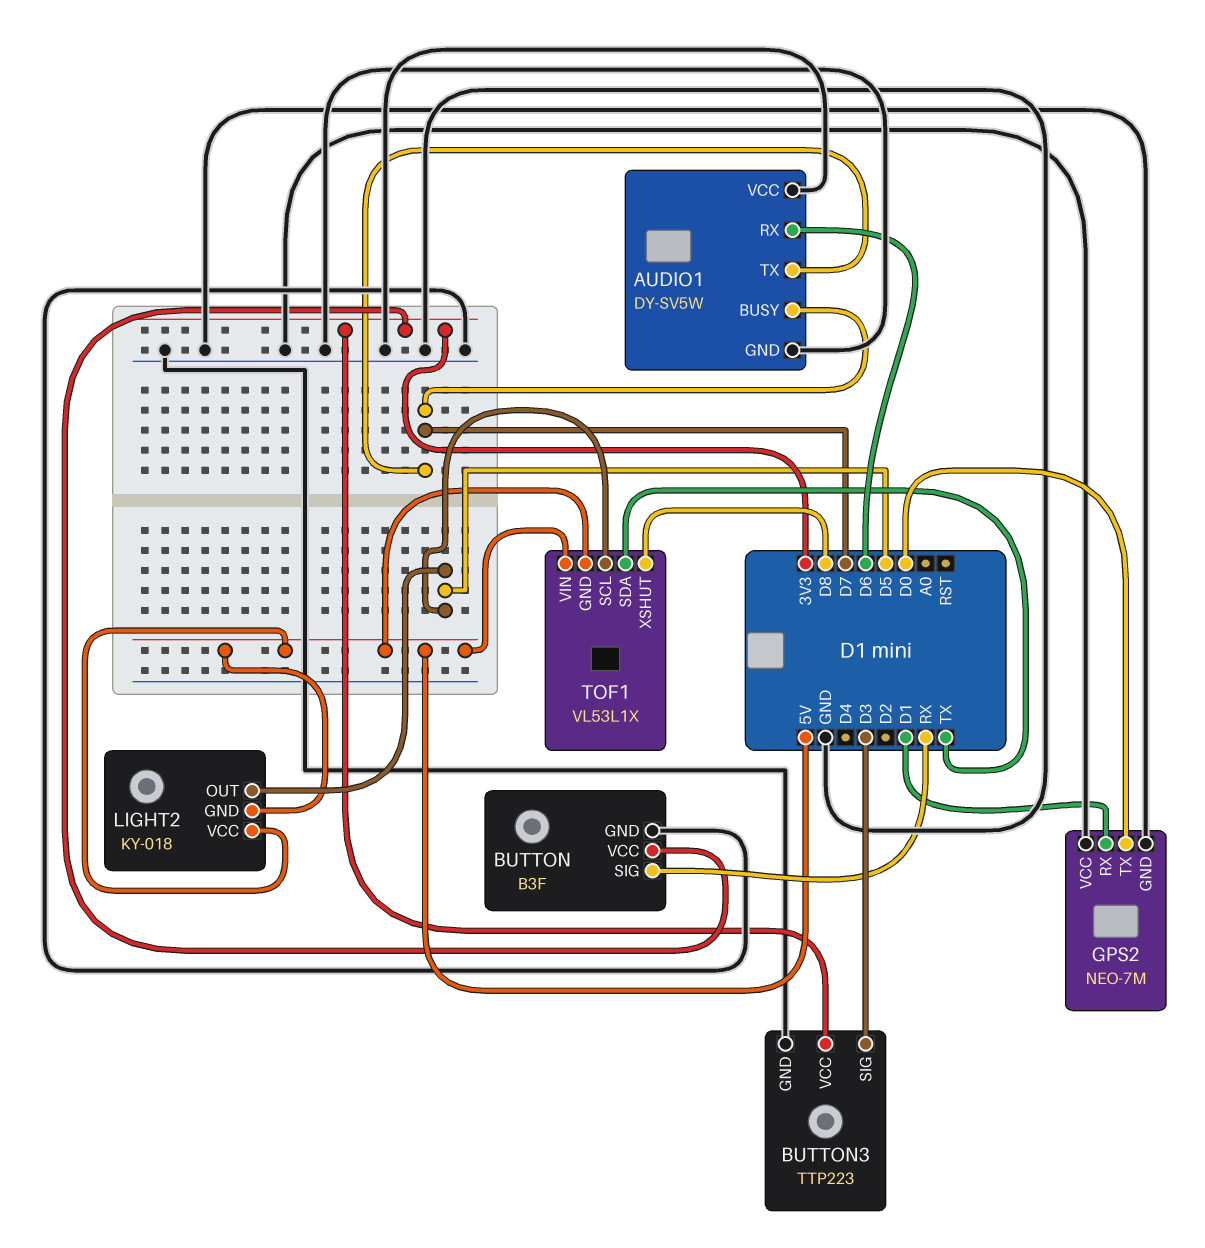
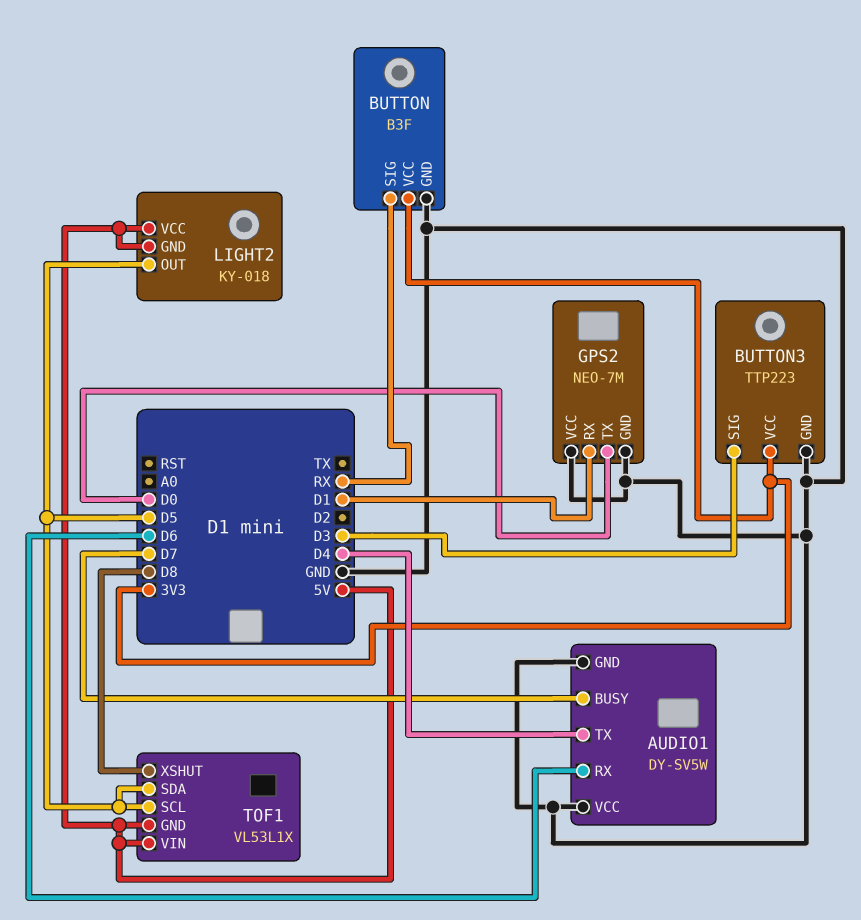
AUDIO1 pin TX: D7 -> D4
TOF1 pin SDA: TX -> D5

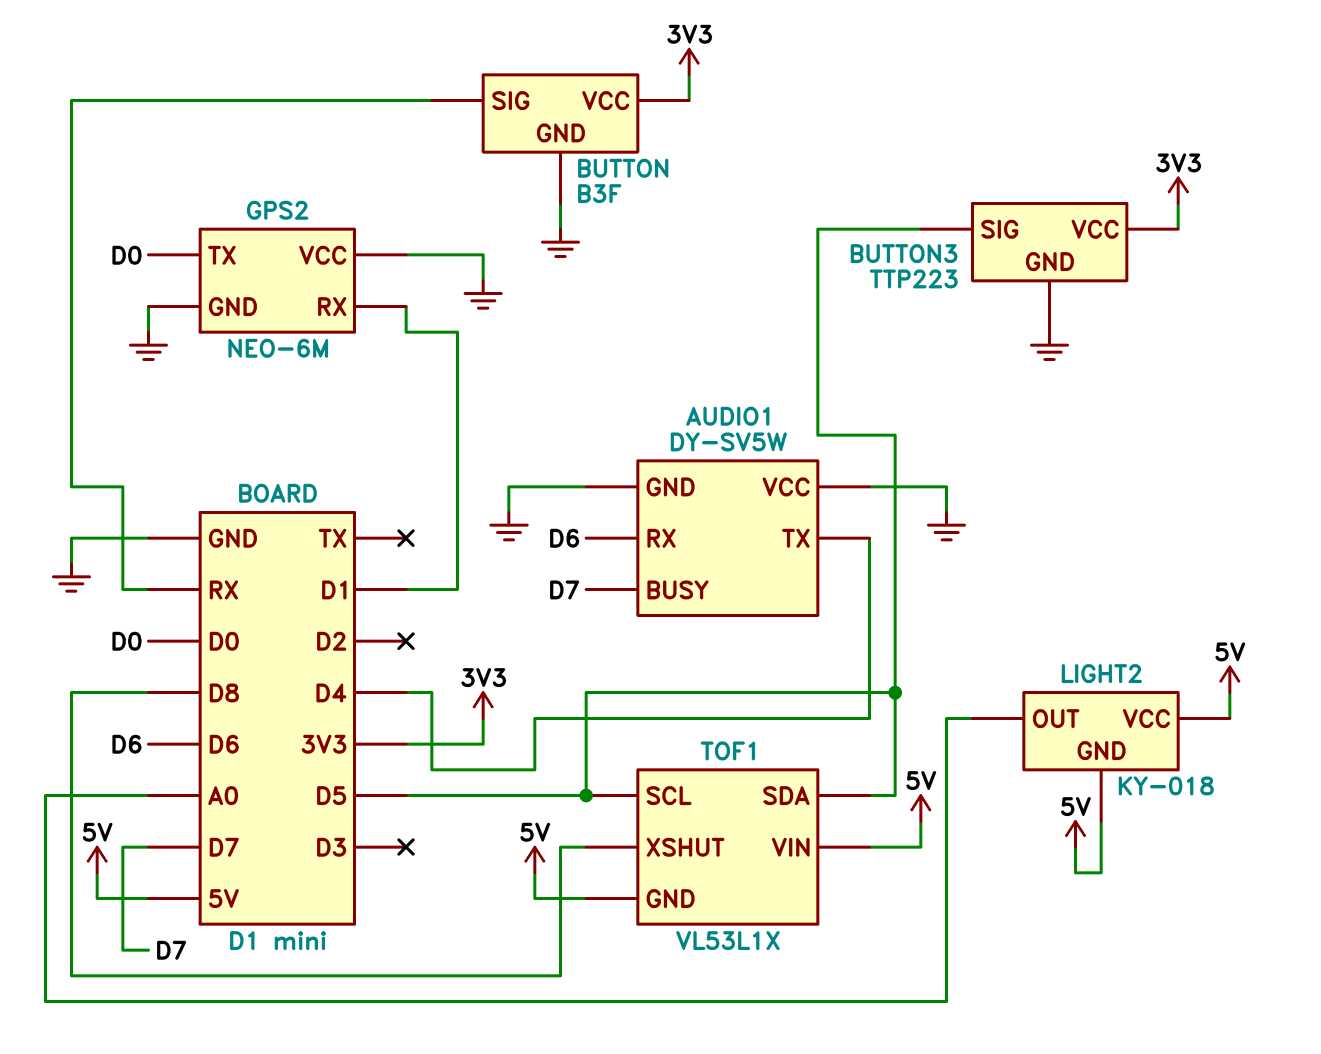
BUTTON3 pin SIG: D3 -> D5
GPS2: NEO-7M -> NEO-6M
LIGHT2 pin OUT: D5 -> A0

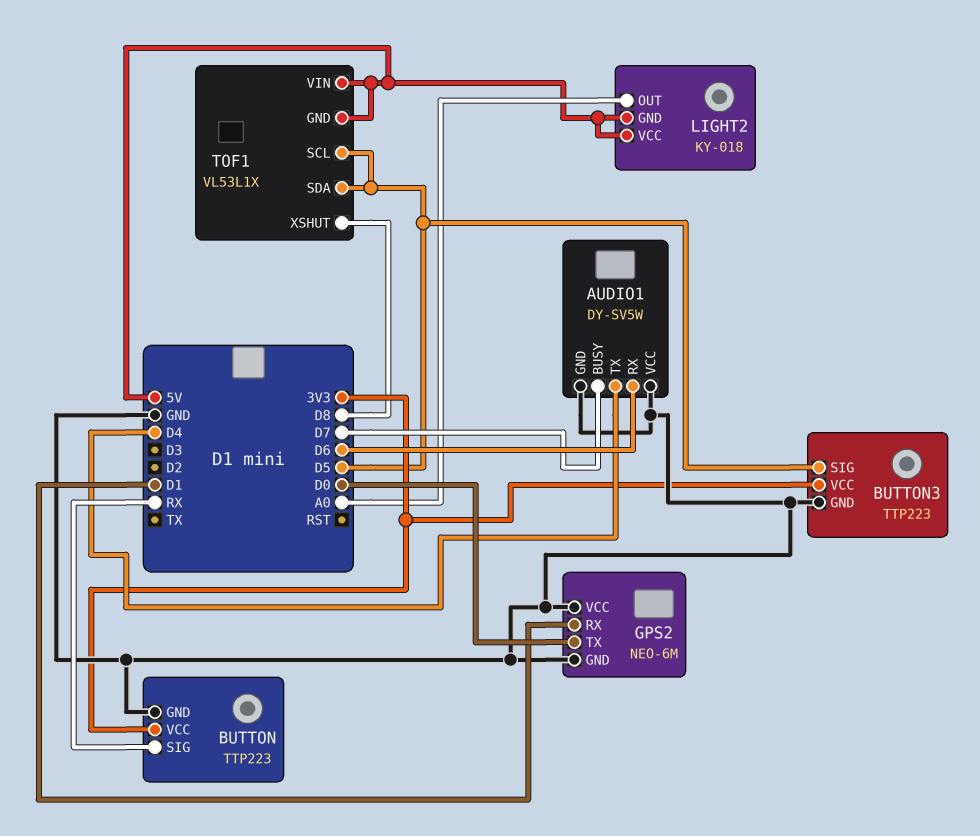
BUTTON: B3F -> TTP223

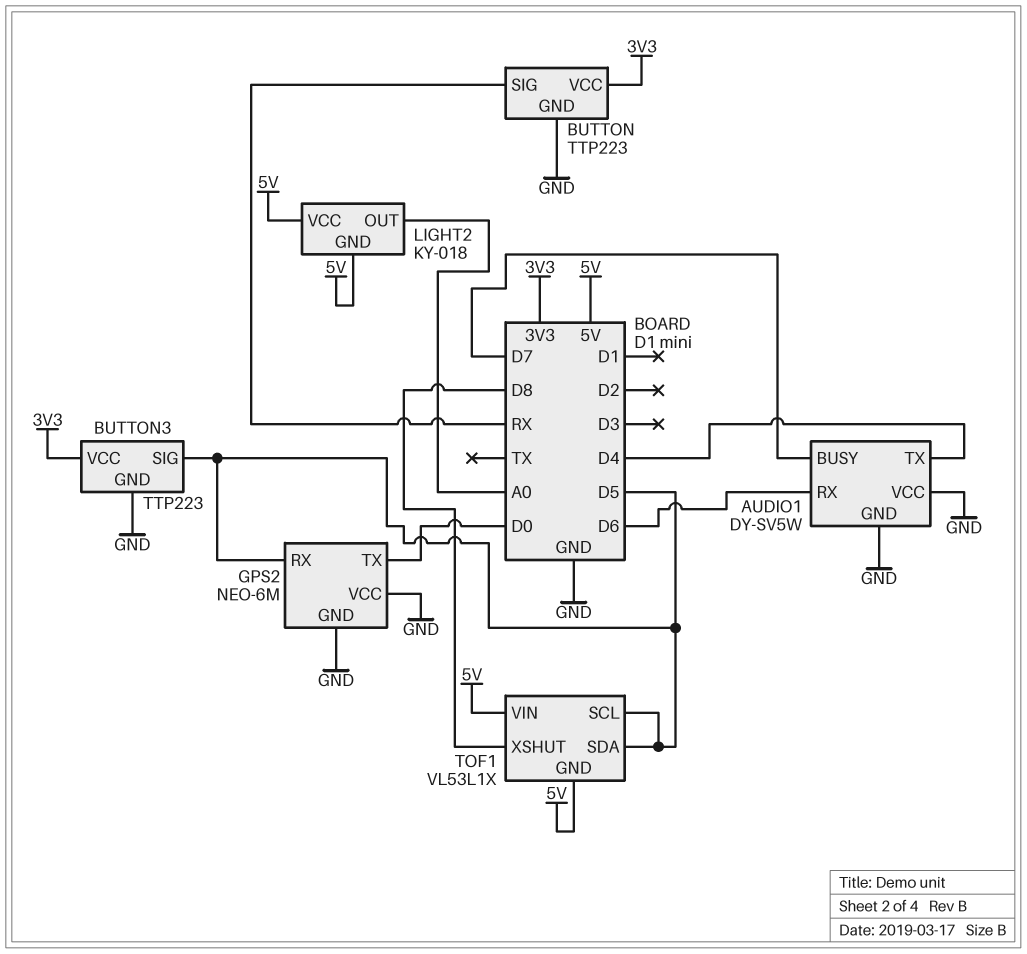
GPS2 pin RX: D1 -> D5

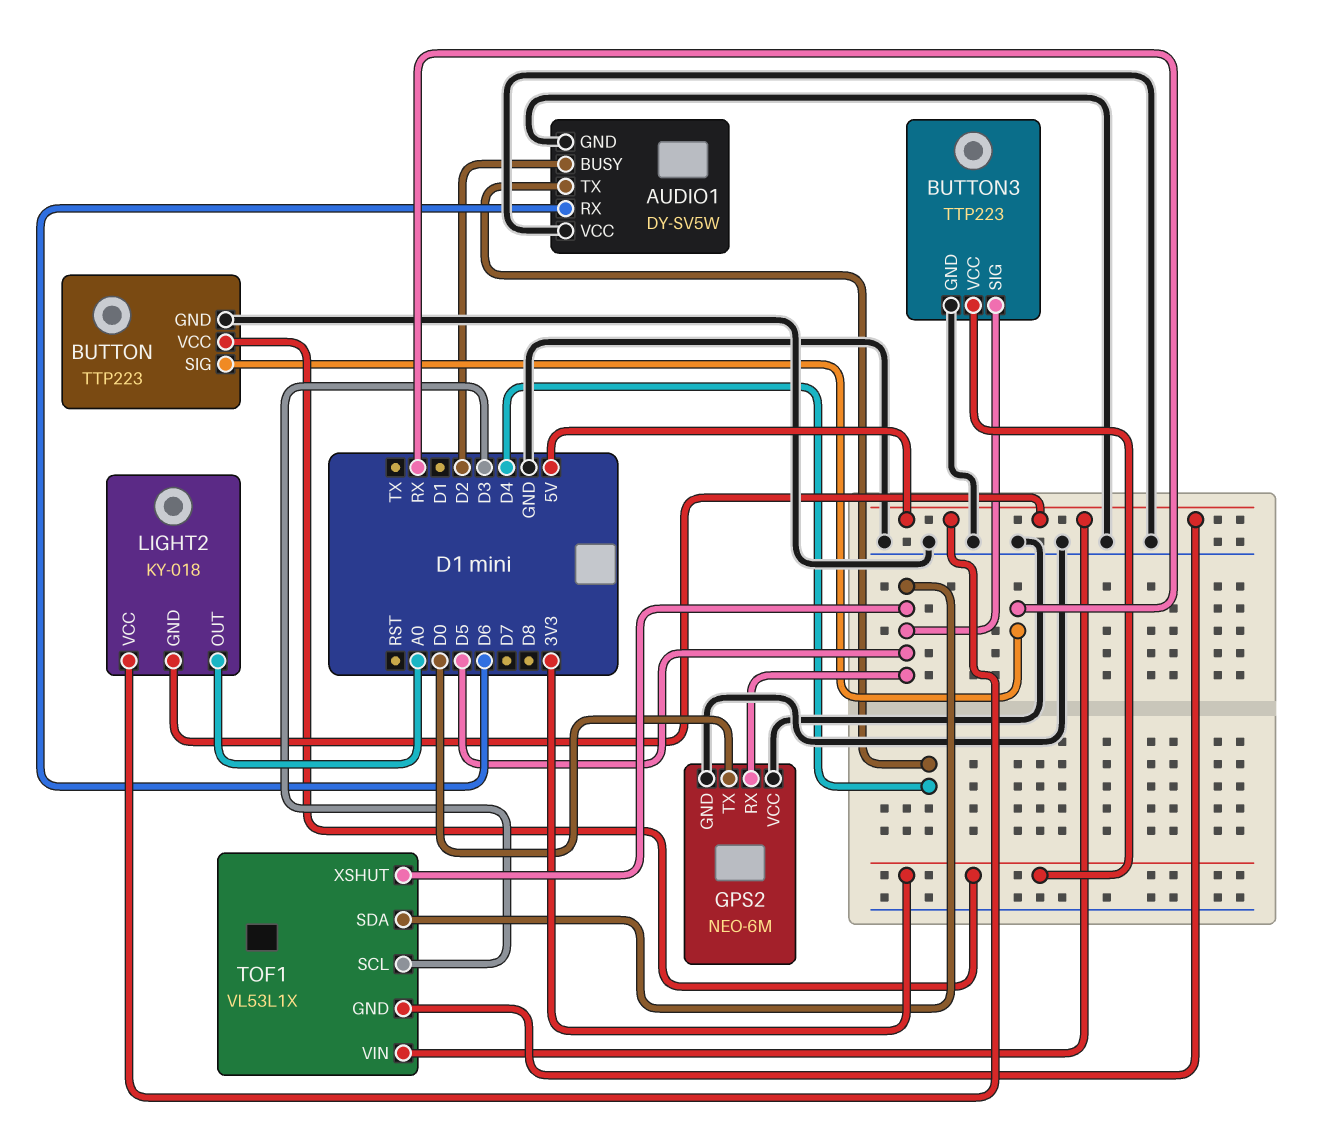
AUDIO1 pin BUSY: D7 -> D2
TOF1 pin SCL: D5 -> D3
TOF1 pin XSHUT: D8 -> D5

